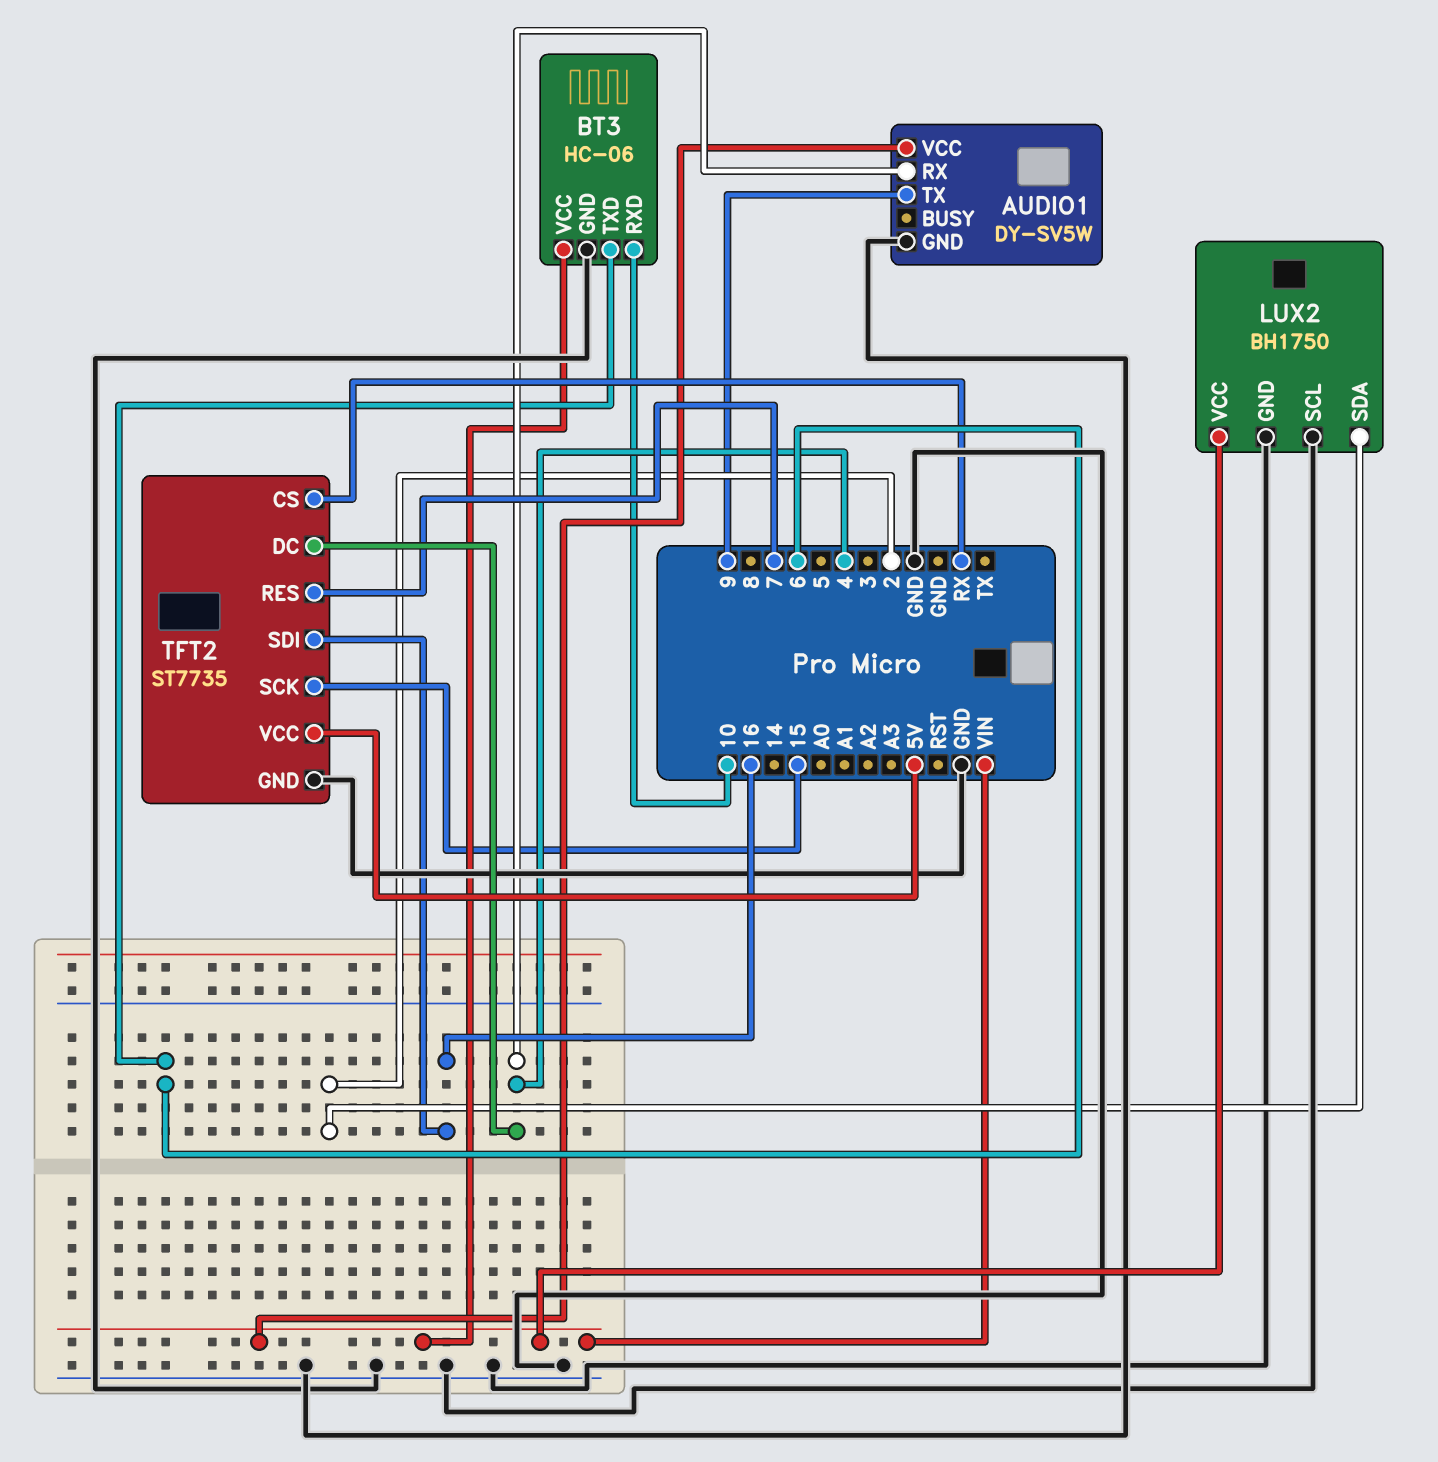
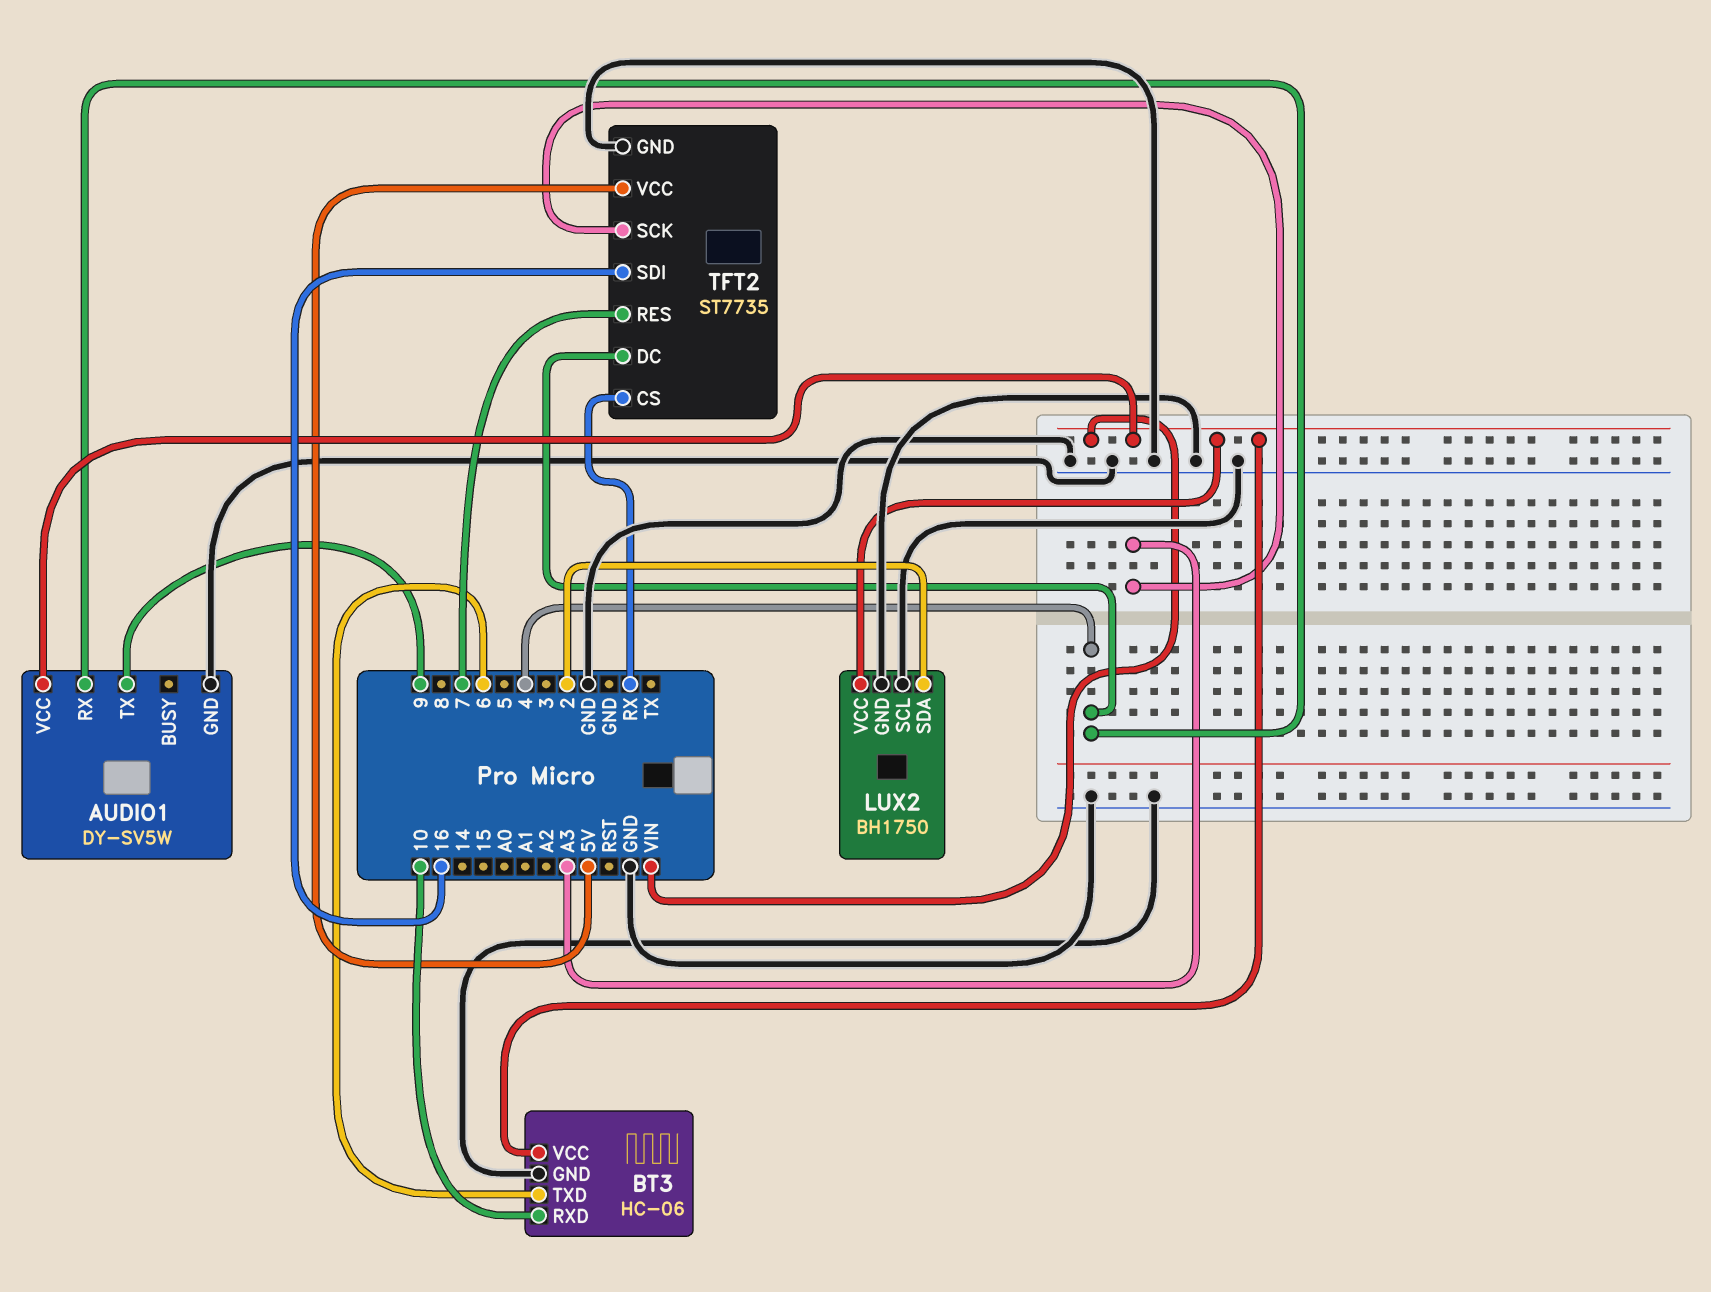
TFT2 pin SCK: 15 -> A3

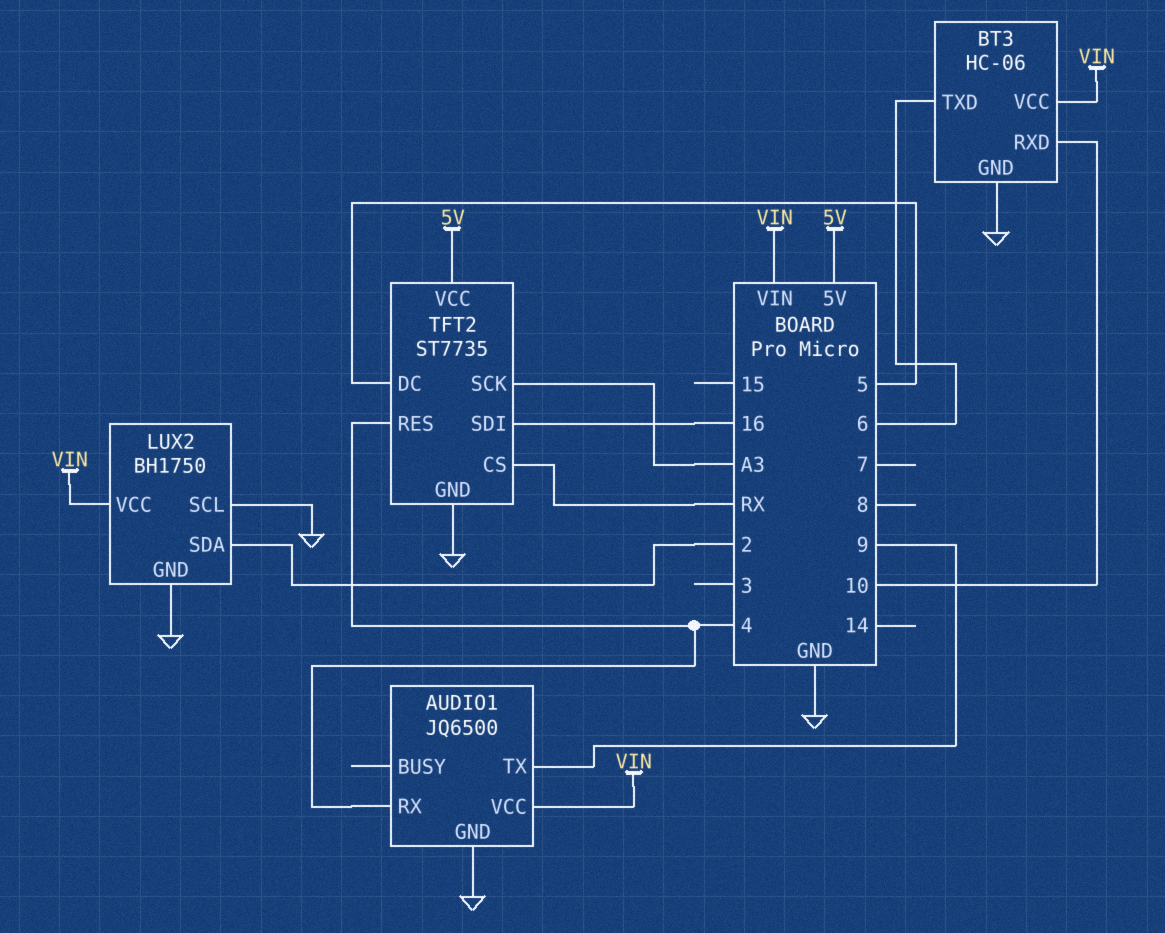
AUDIO1: DY-SV5W -> JQ6500
TFT2 pin DC: 4 -> 5
TFT2 pin RES: 7 -> 4

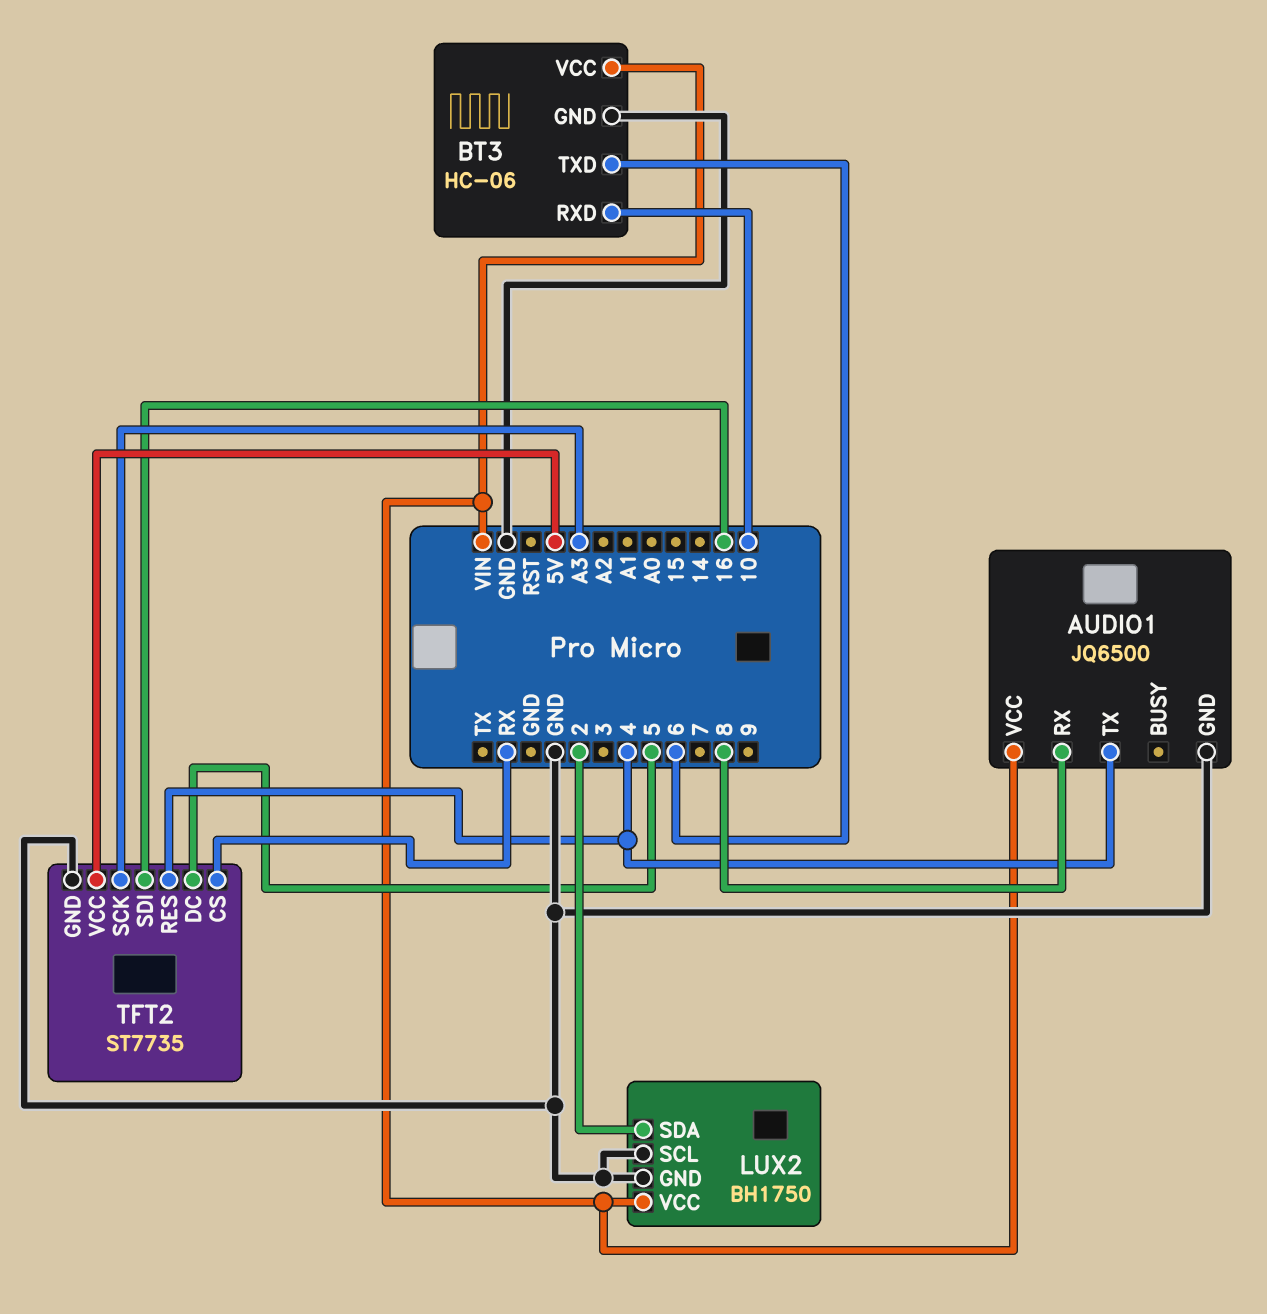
AUDIO1 pin RX: 4 -> 8
AUDIO1 pin TX: 9 -> 4

